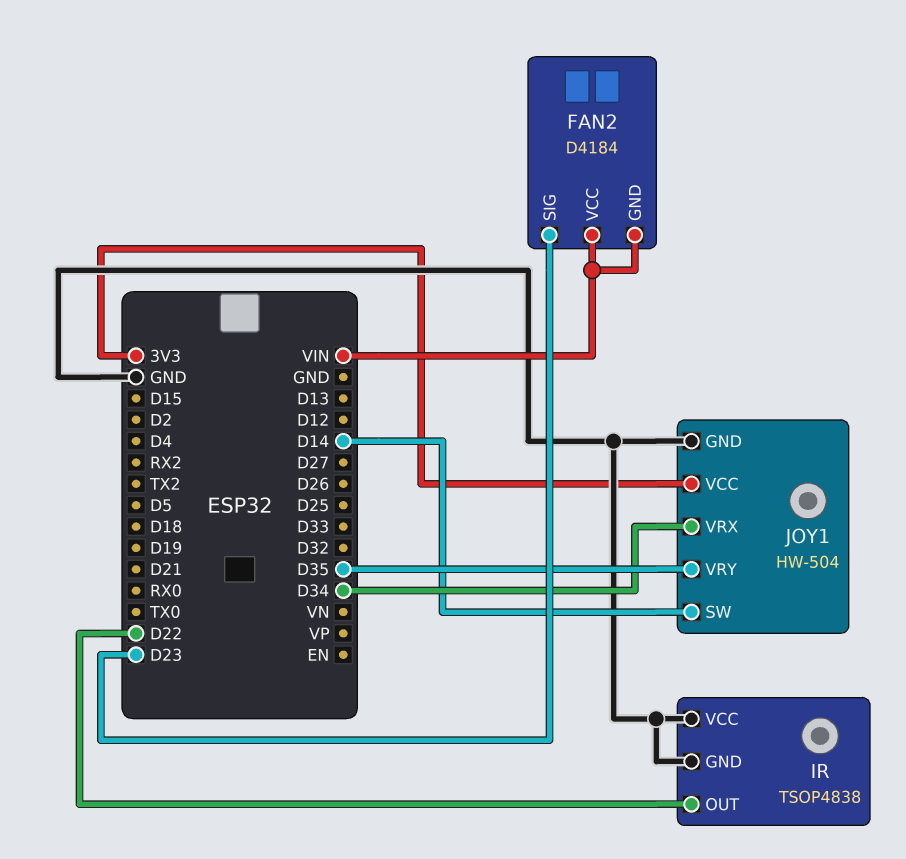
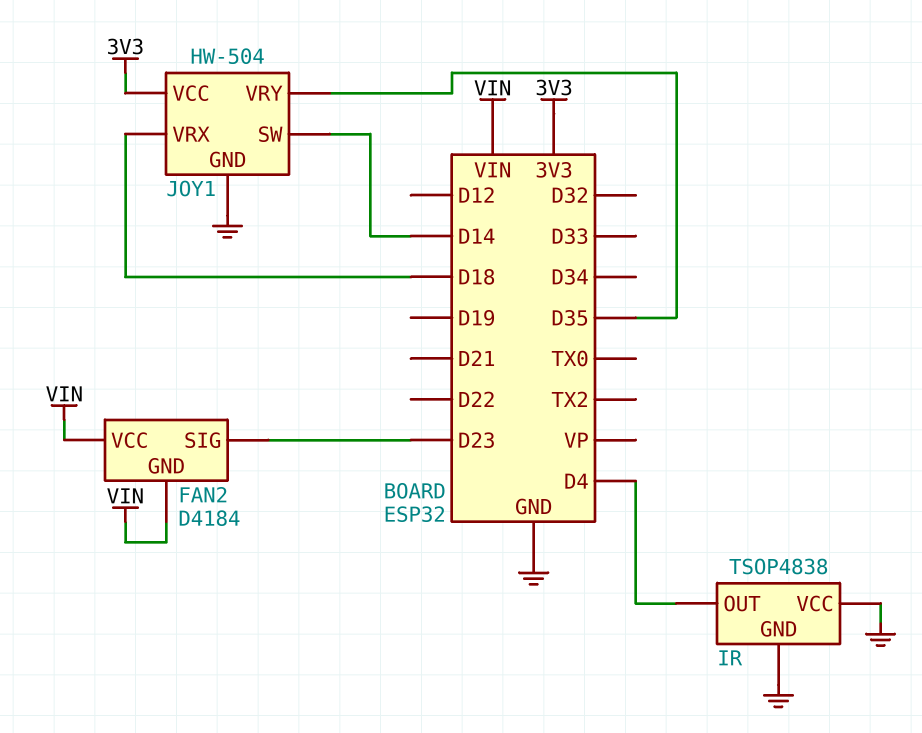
IR pin OUT: D22 -> D4
JOY1 pin VRX: D34 -> D18

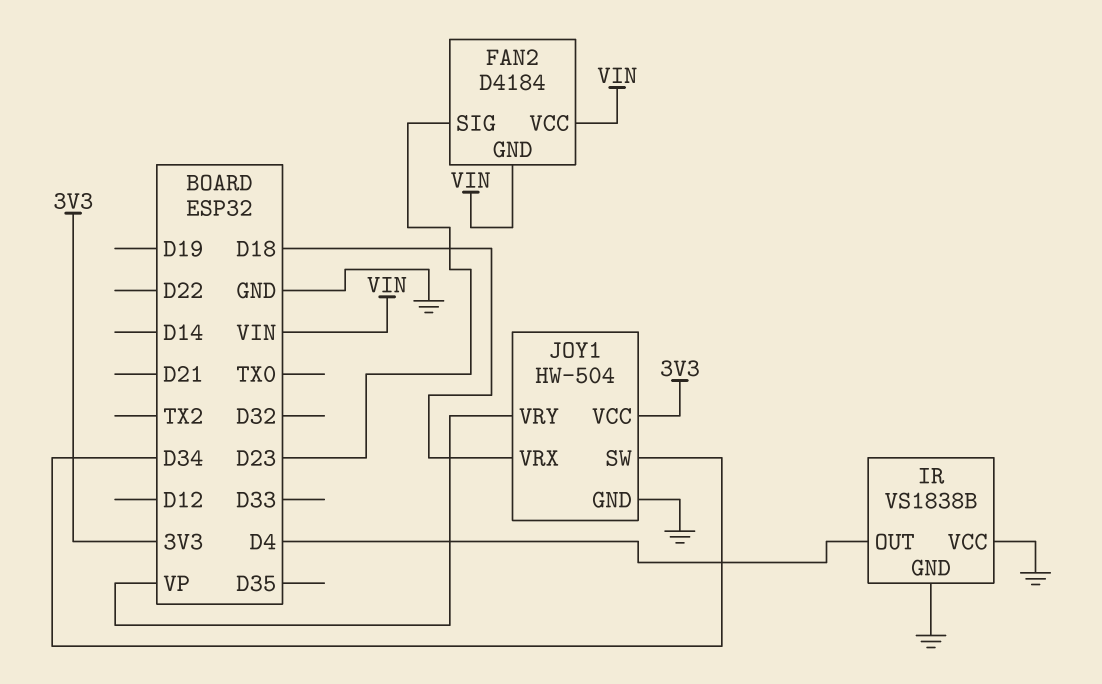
IR: TSOP4838 -> VS1838B
JOY1 pin SW: D14 -> D34
JOY1 pin VRY: D35 -> VP

